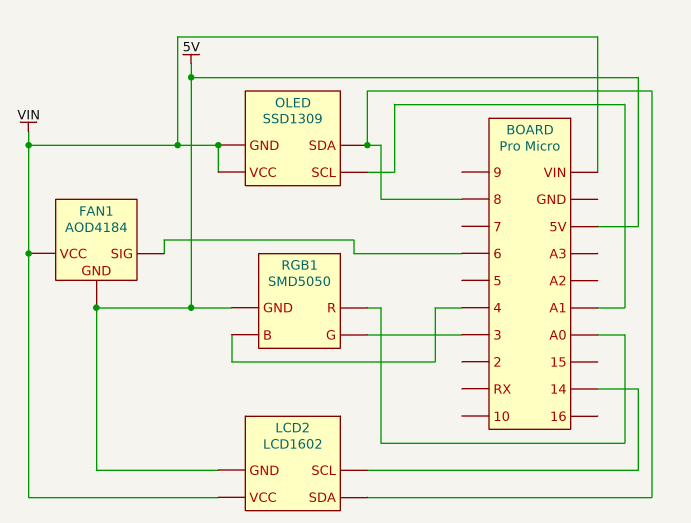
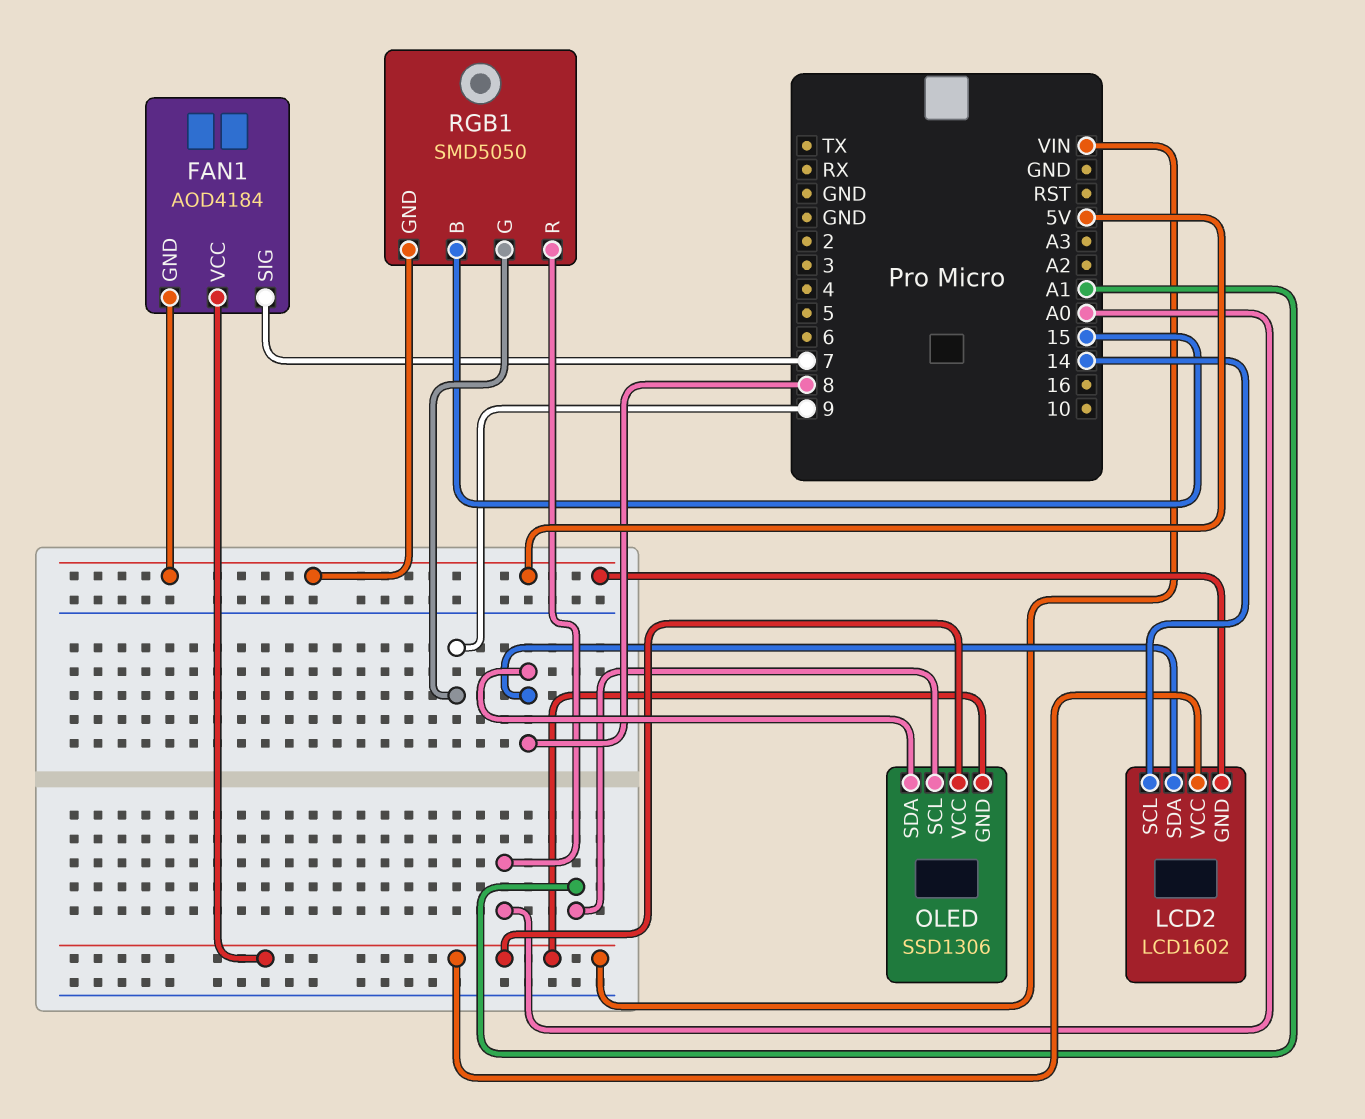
FAN1 pin SIG: 6 -> 7
OLED: SSD1309 -> SSD1306
RGB1 pin B: 4 -> 15
RGB1 pin G: 3 -> 9

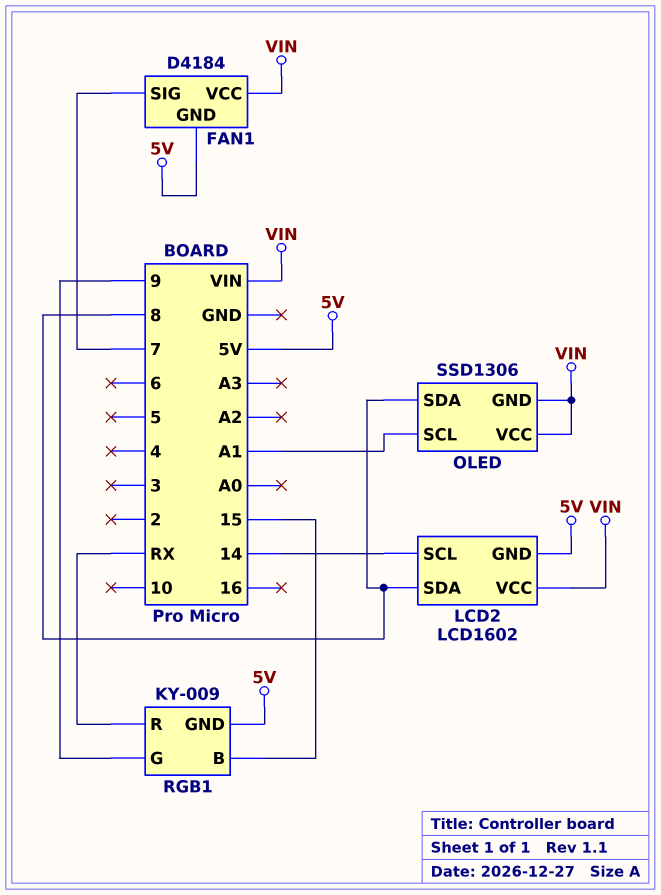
FAN1: AOD4184 -> D4184
RGB1: SMD5050 -> KY-009
RGB1 pin R: A0 -> RX

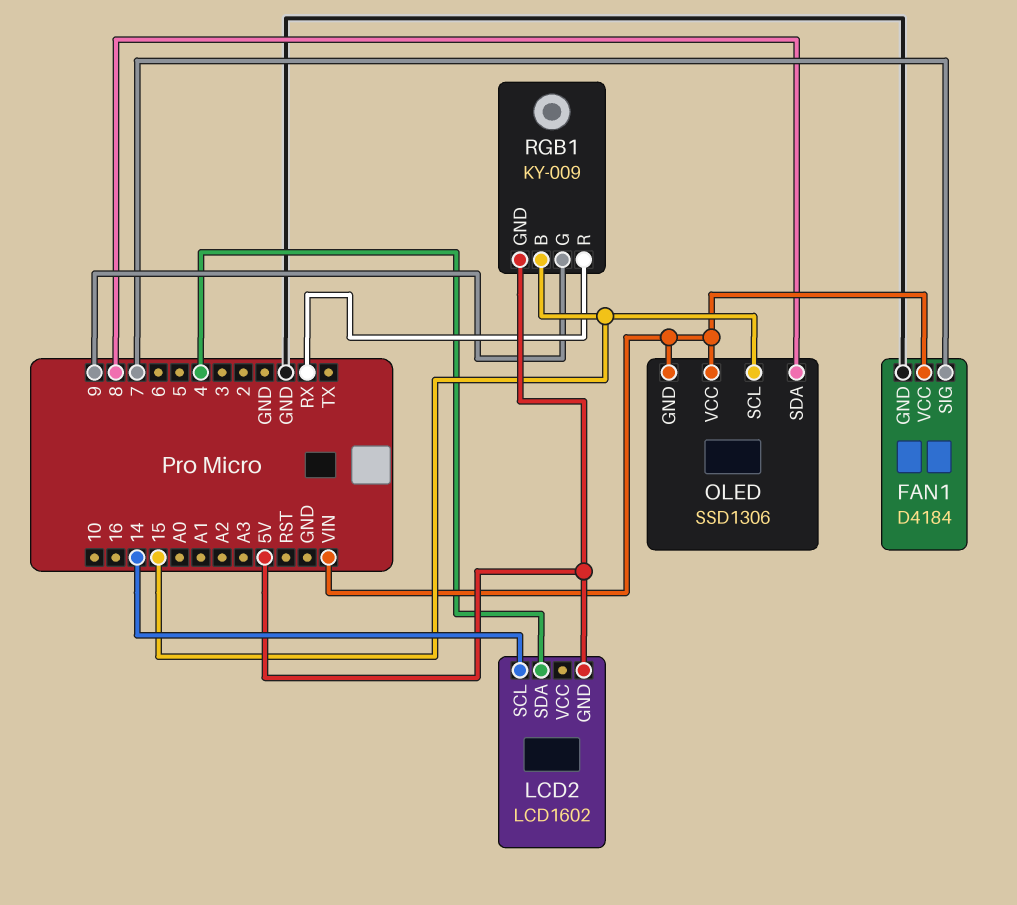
FAN1 pin GND: 5V -> GND
LCD2 pin SDA: 8 -> 4
LCD2 pin VCC: VIN -> none
OLED pin SCL: A1 -> 15

